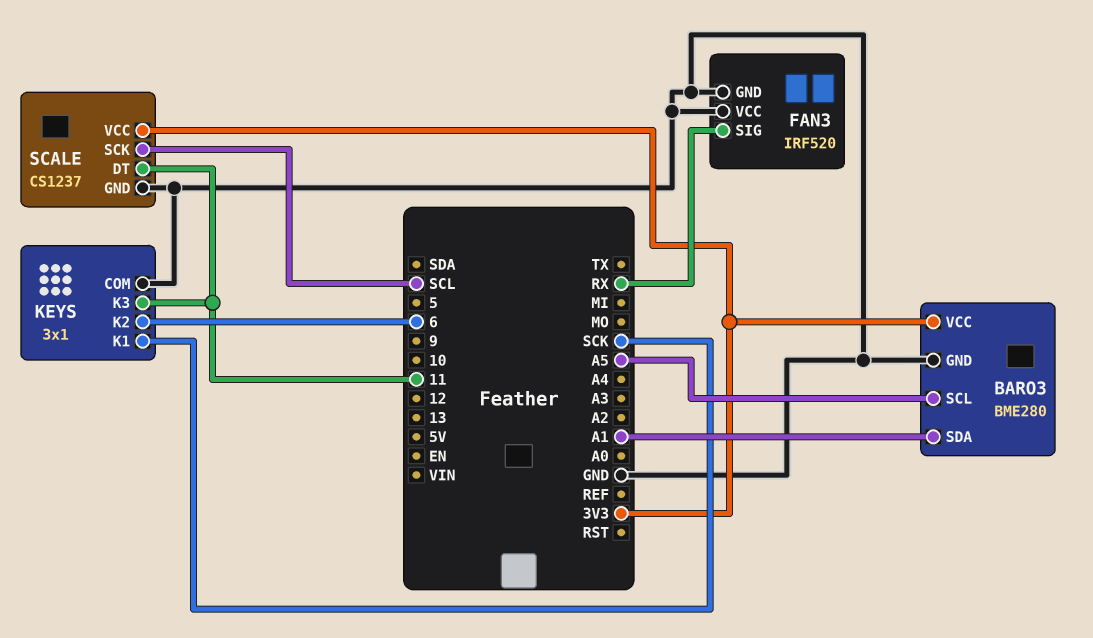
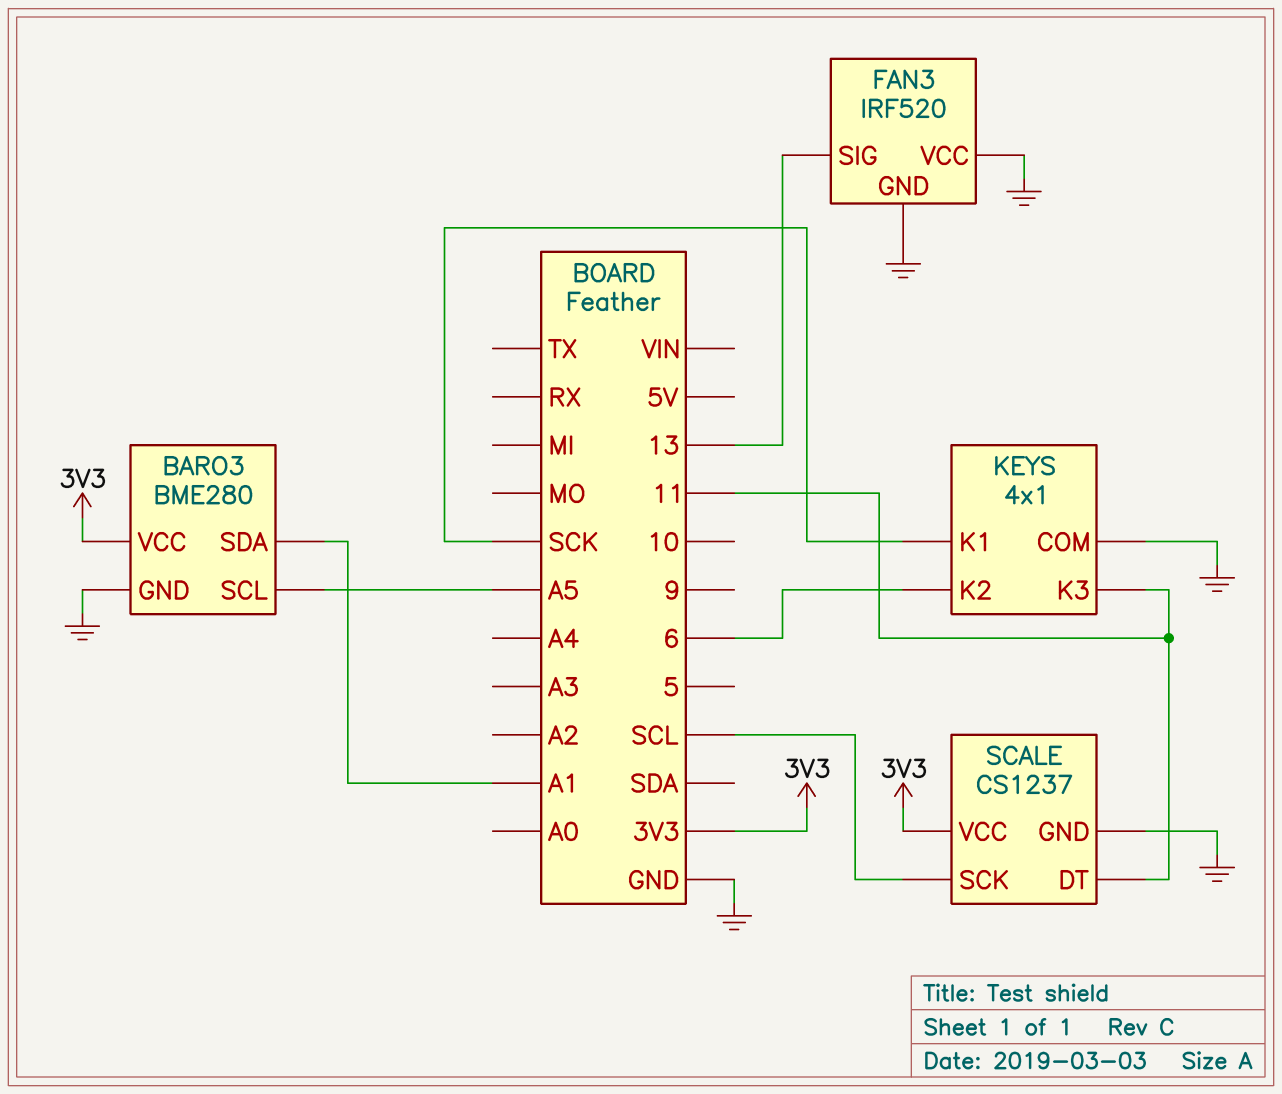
FAN3 pin SIG: RX -> 13
KEYS: 3x1 -> 4x1

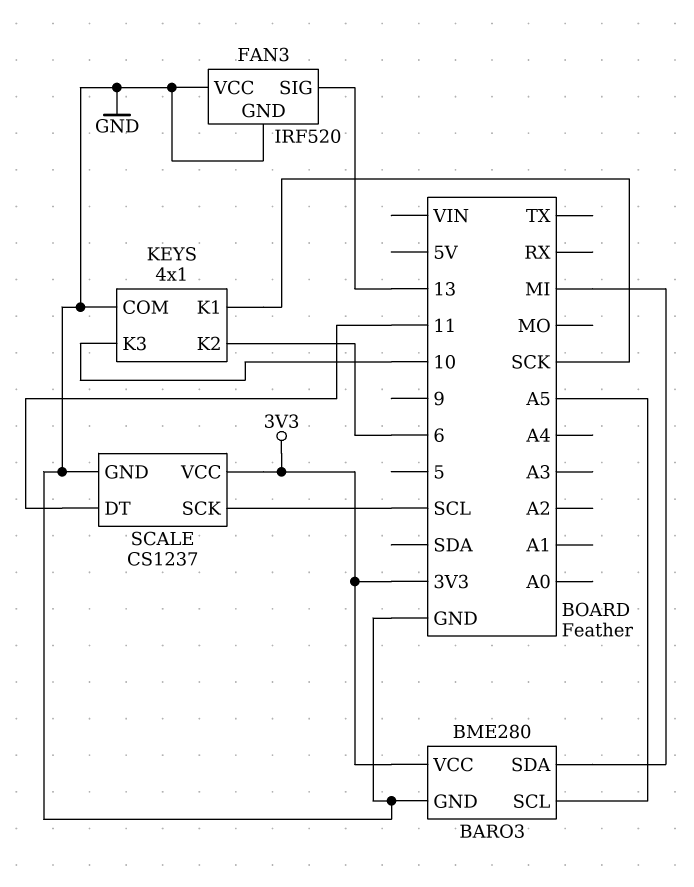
BARO3 pin SDA: A1 -> MI
KEYS pin K3: 11 -> 10

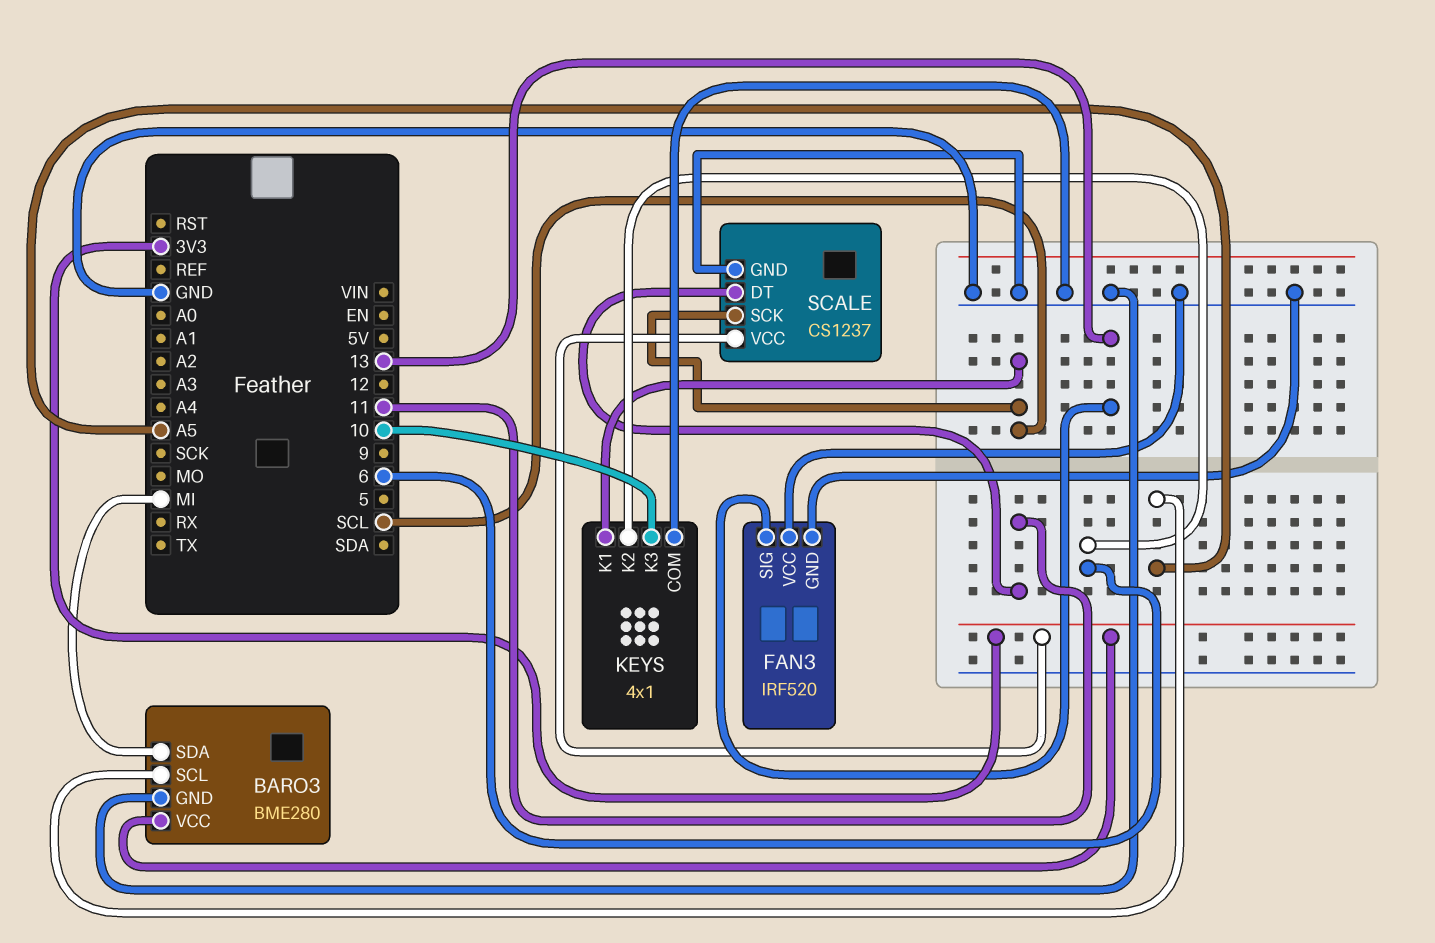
KEYS pin K1: SCK -> SCL

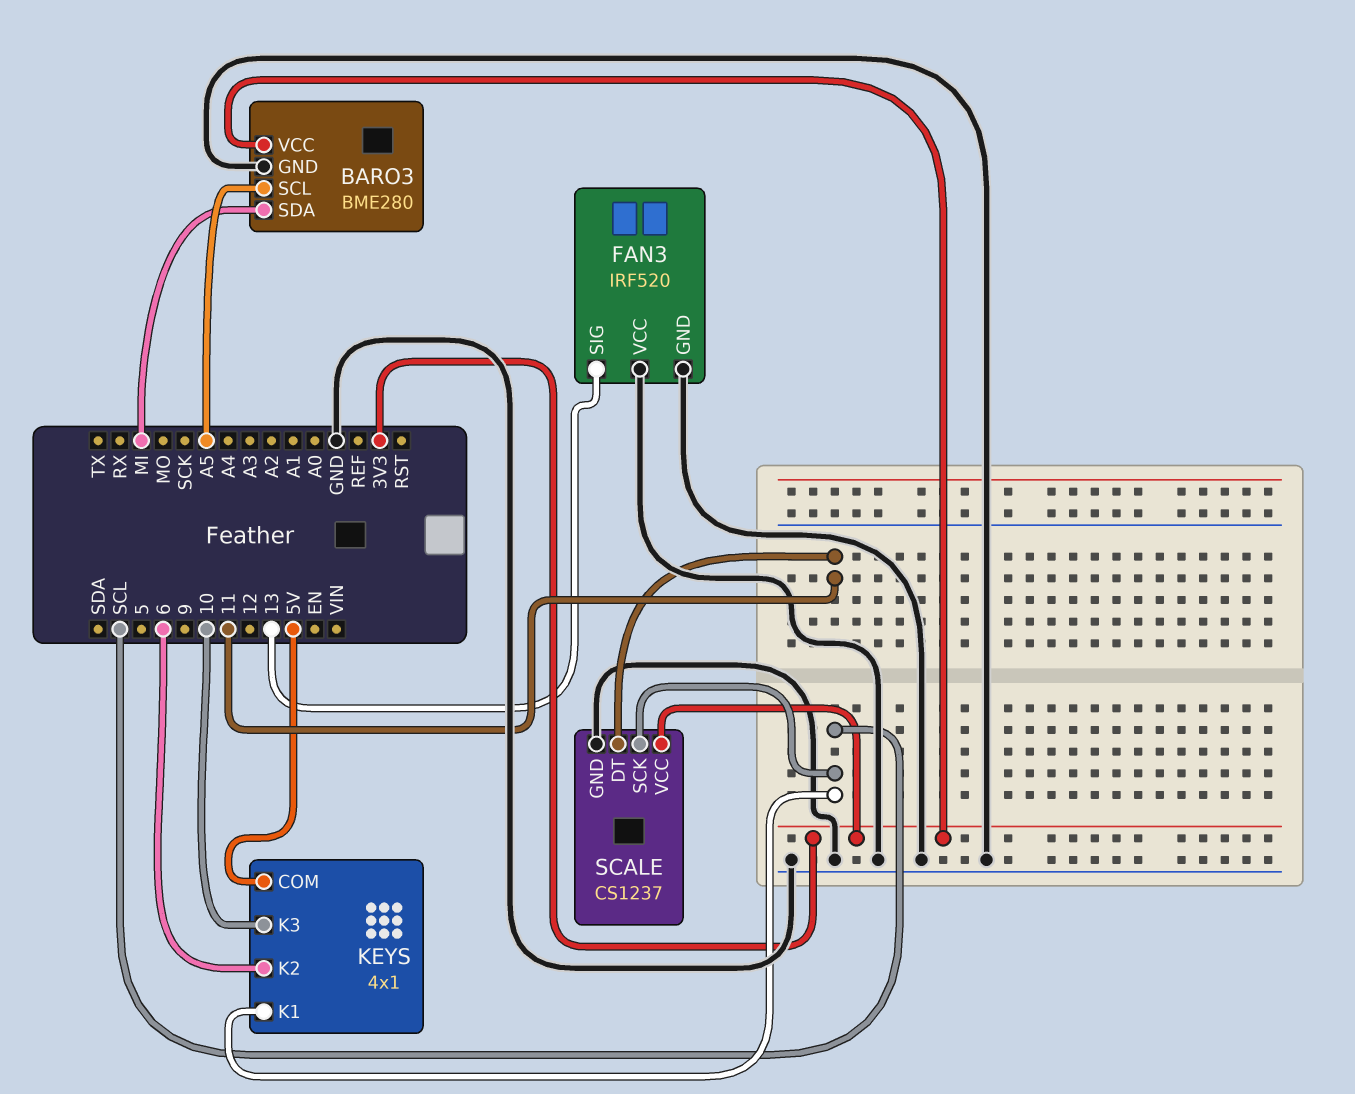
KEYS pin COM: GND -> 5V

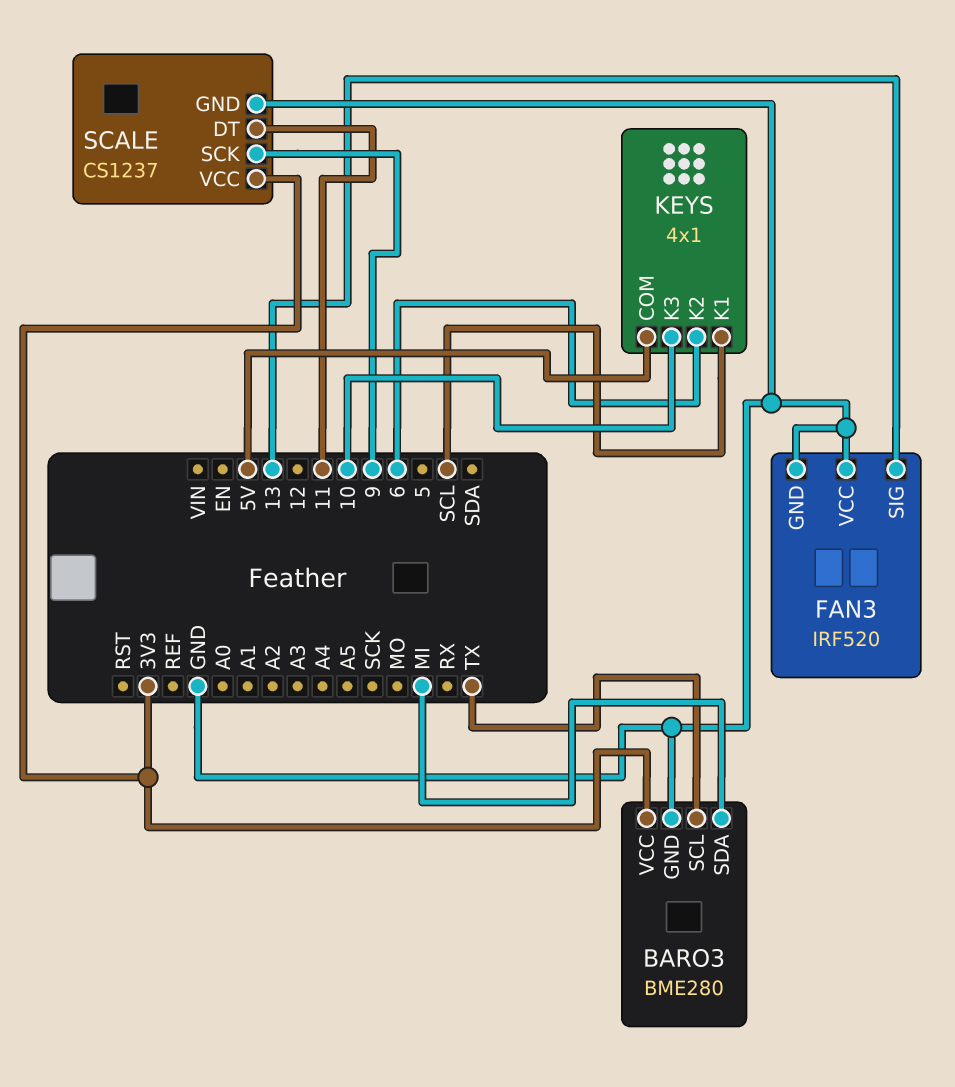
BARO3 pin SCL: A5 -> TX
SCALE pin SCK: SCL -> 9

